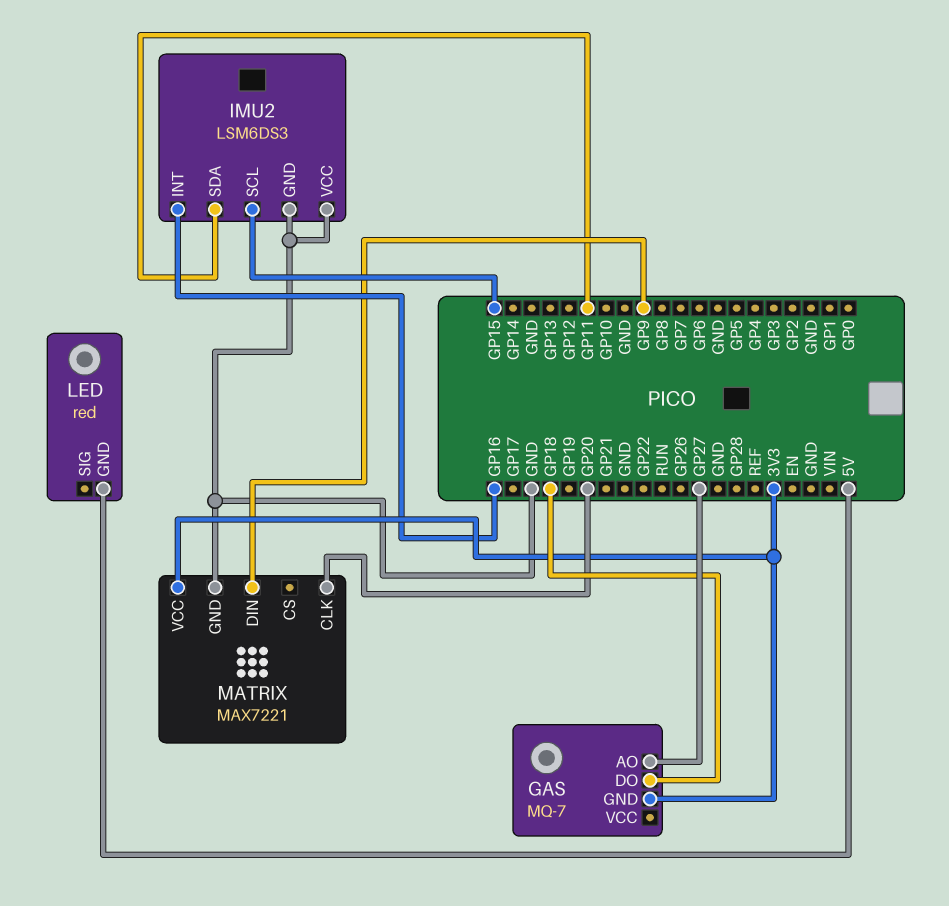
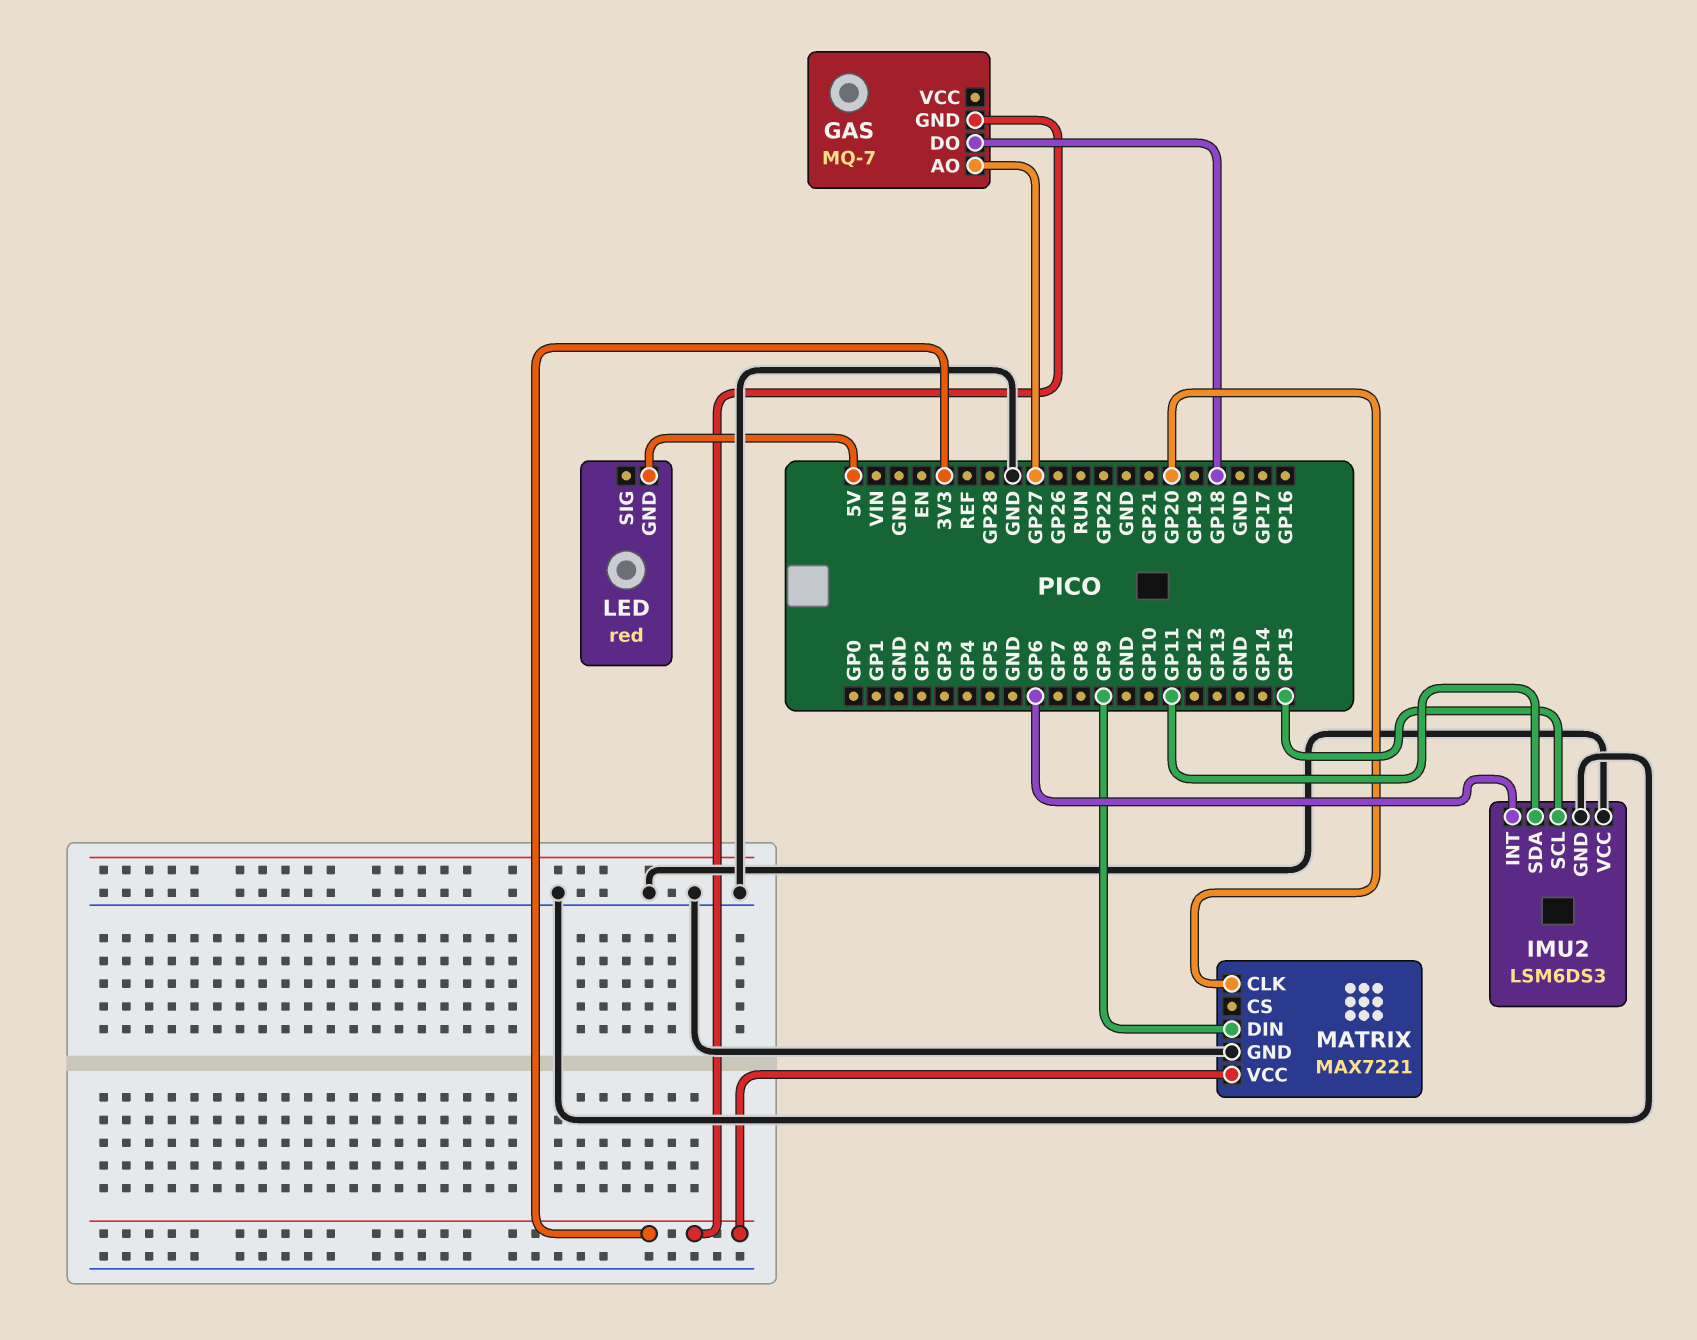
IMU2 pin INT: GP16 -> GP6

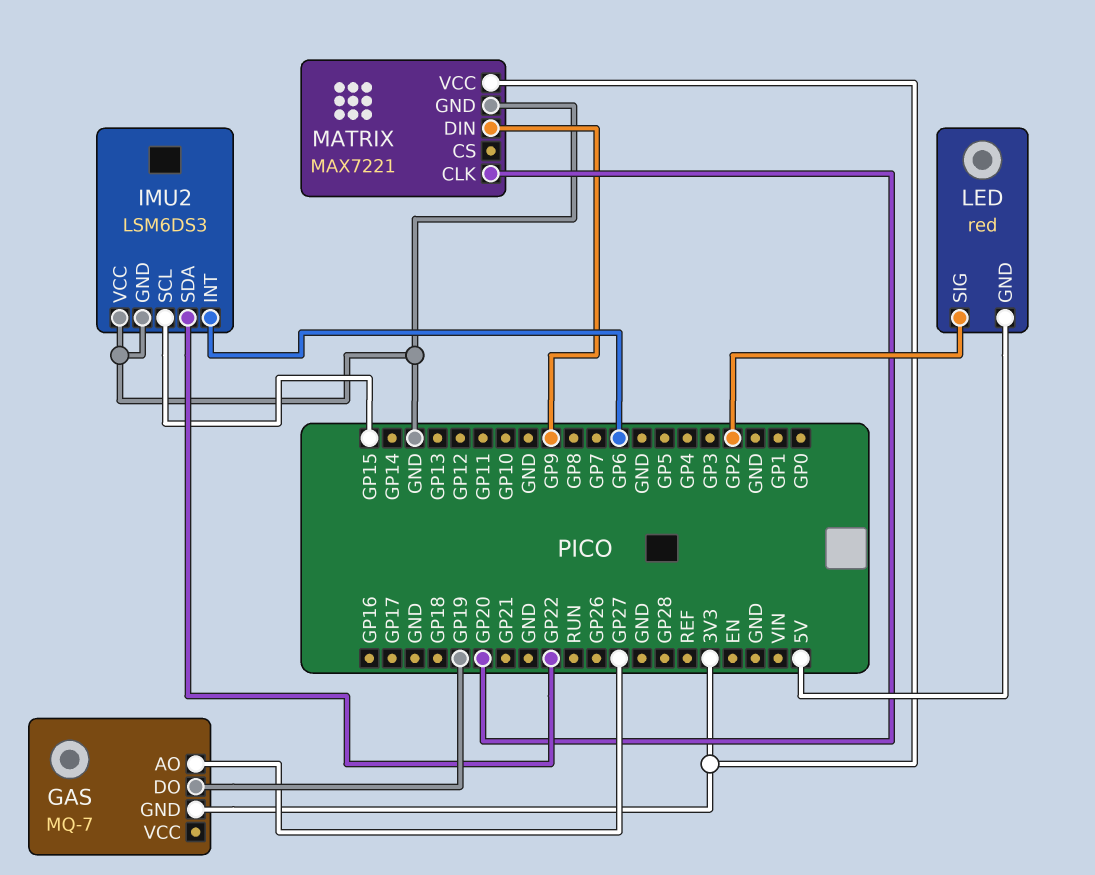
GAS pin DO: GP18 -> GP19
IMU2 pin SDA: GP11 -> GP22
LED pin SIG: none -> GP2

